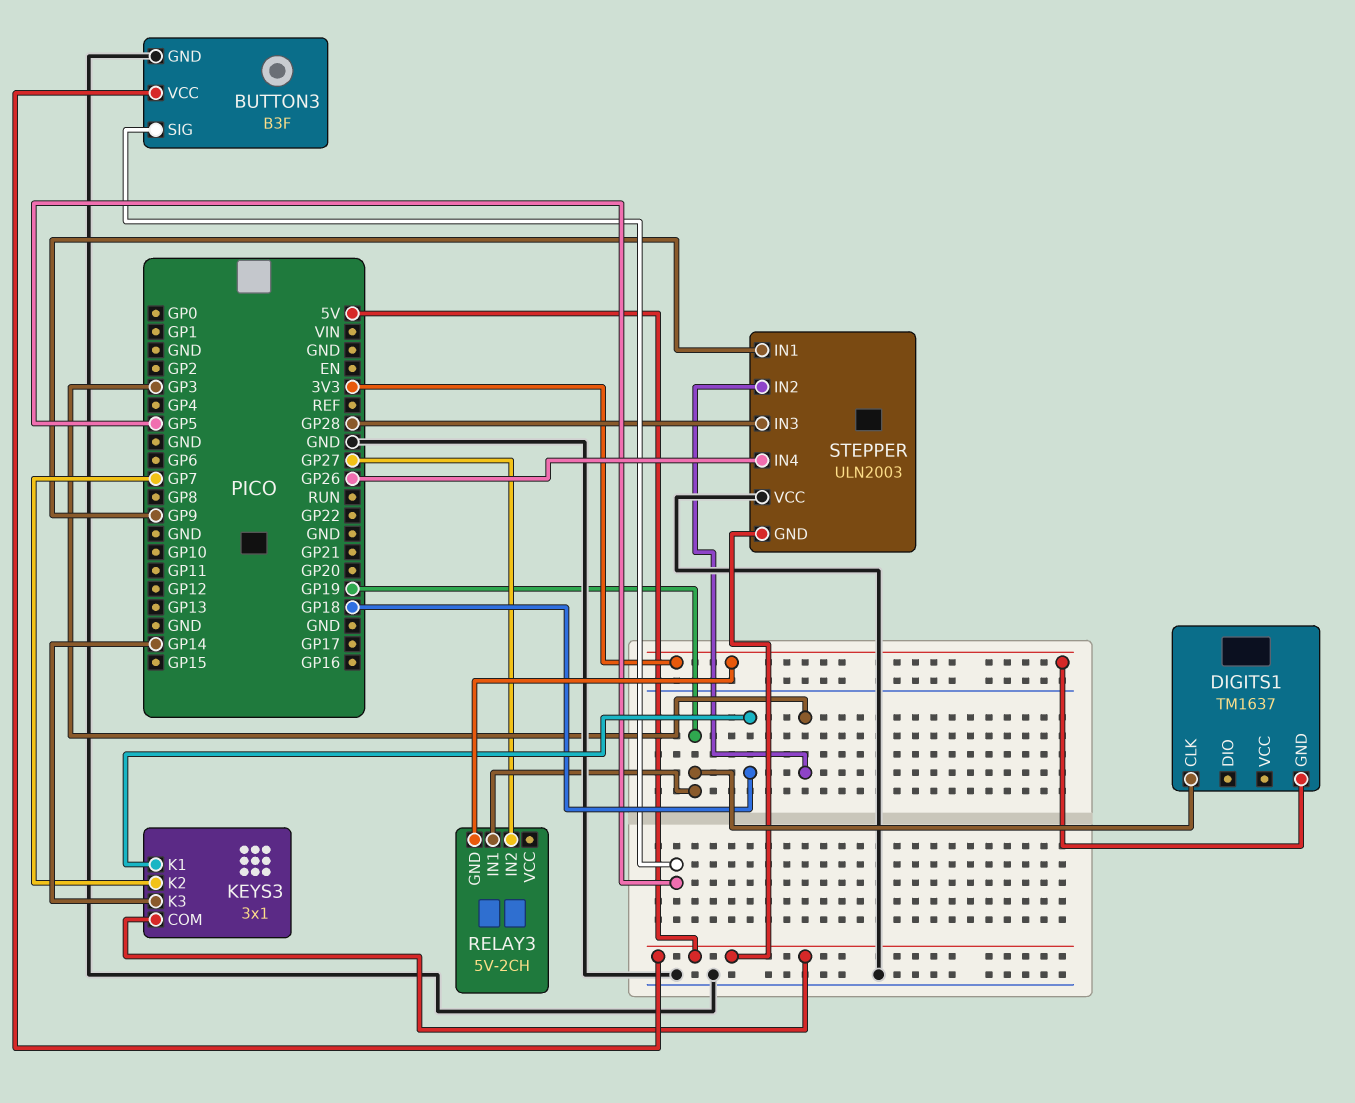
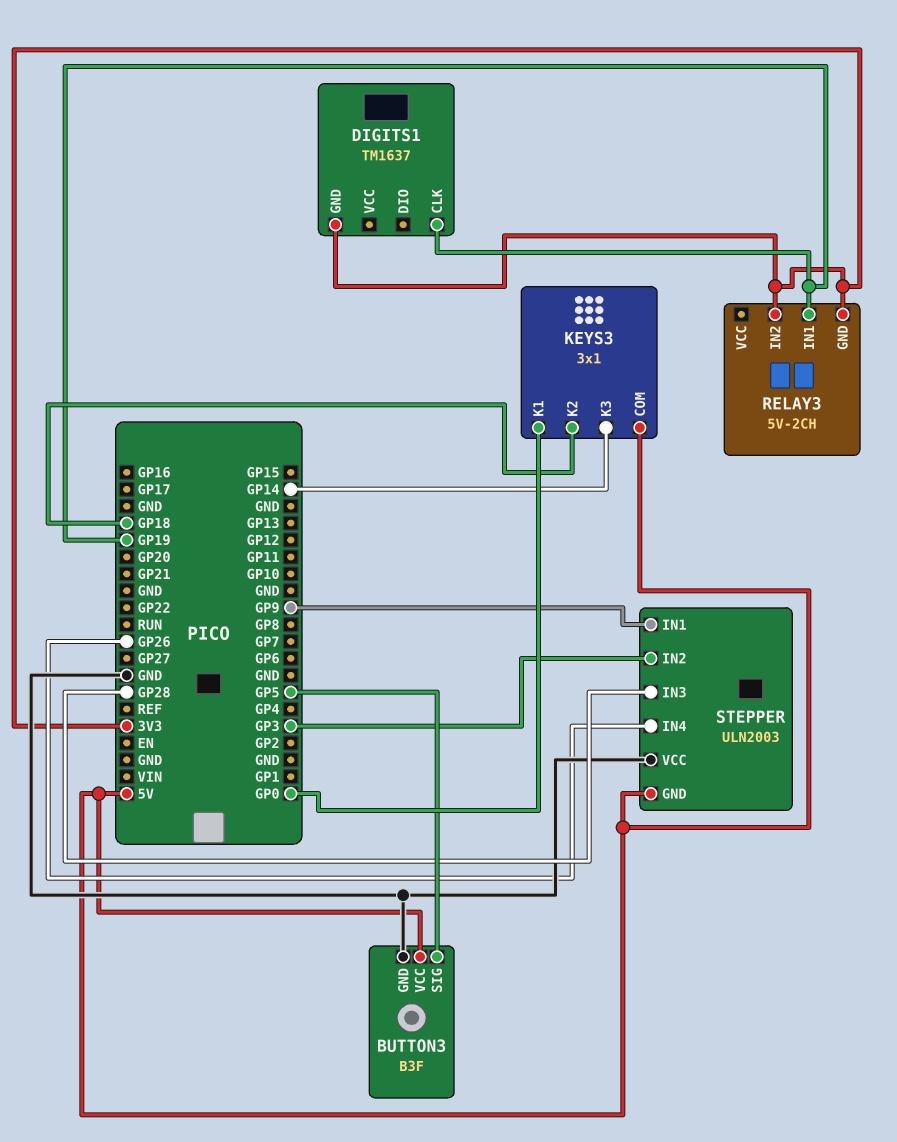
KEYS3 pin K1: GP18 -> GP0
KEYS3 pin K2: GP7 -> GP18
RELAY3 pin IN2: GP27 -> 3V3

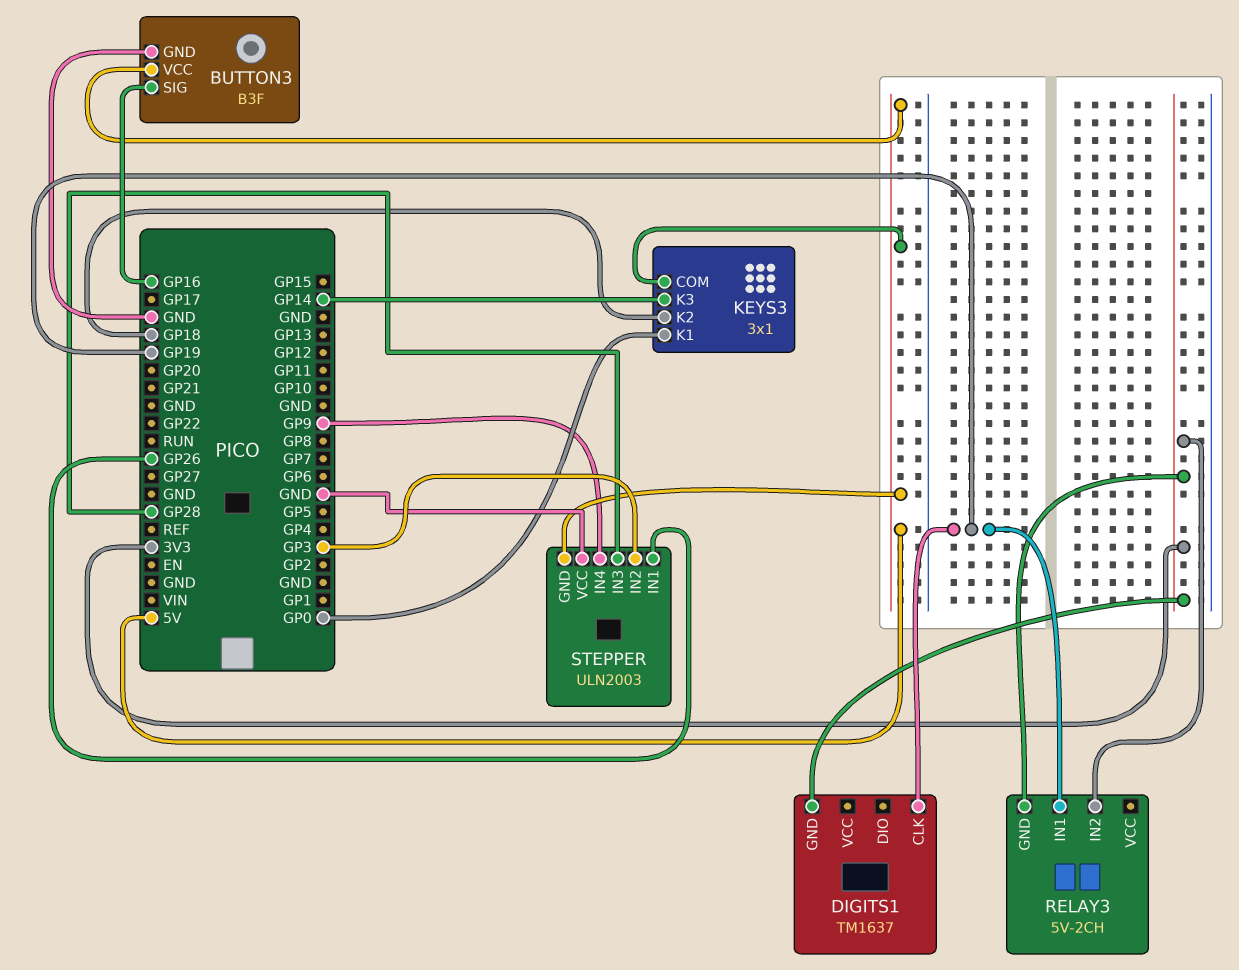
BUTTON3 pin SIG: GP5 -> GP16
STEPPER pin IN1: GP9 -> GP26
STEPPER pin IN4: GP26 -> GP9

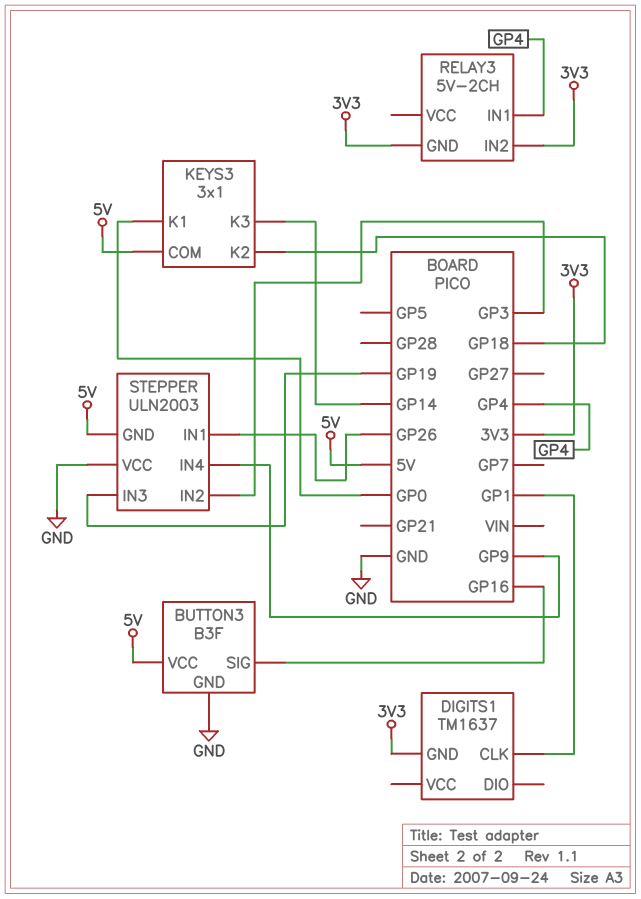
DIGITS1 pin CLK: GP19 -> GP1
RELAY3 pin IN1: GP19 -> GP4
STEPPER pin IN3: GP28 -> GP19

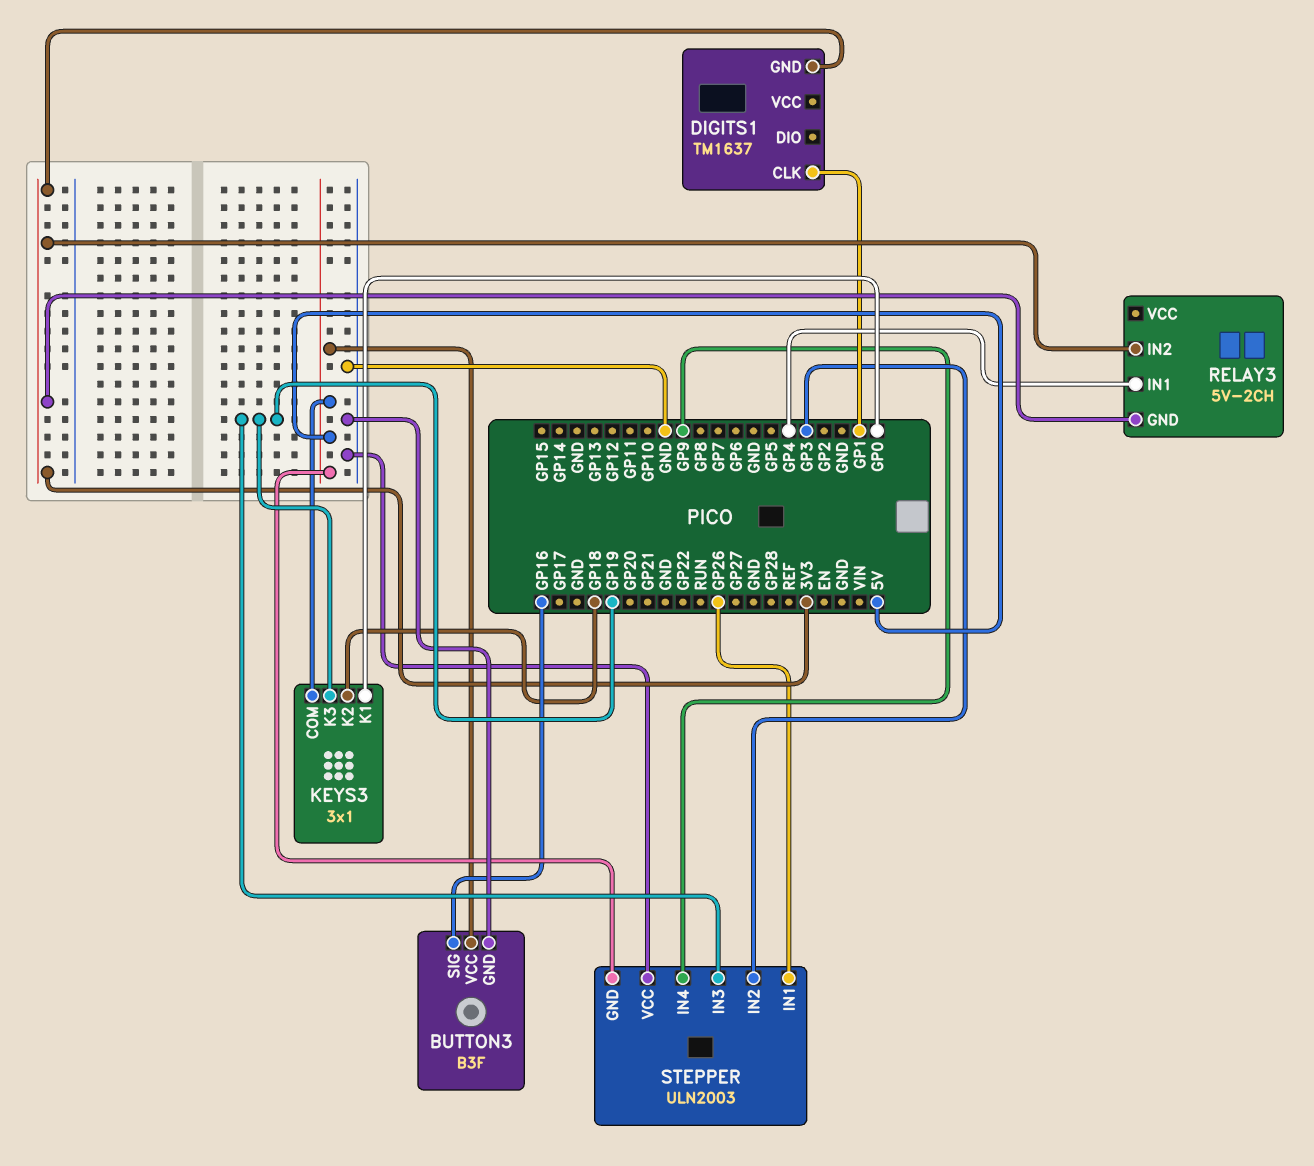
KEYS3 pin K3: GP14 -> GP19

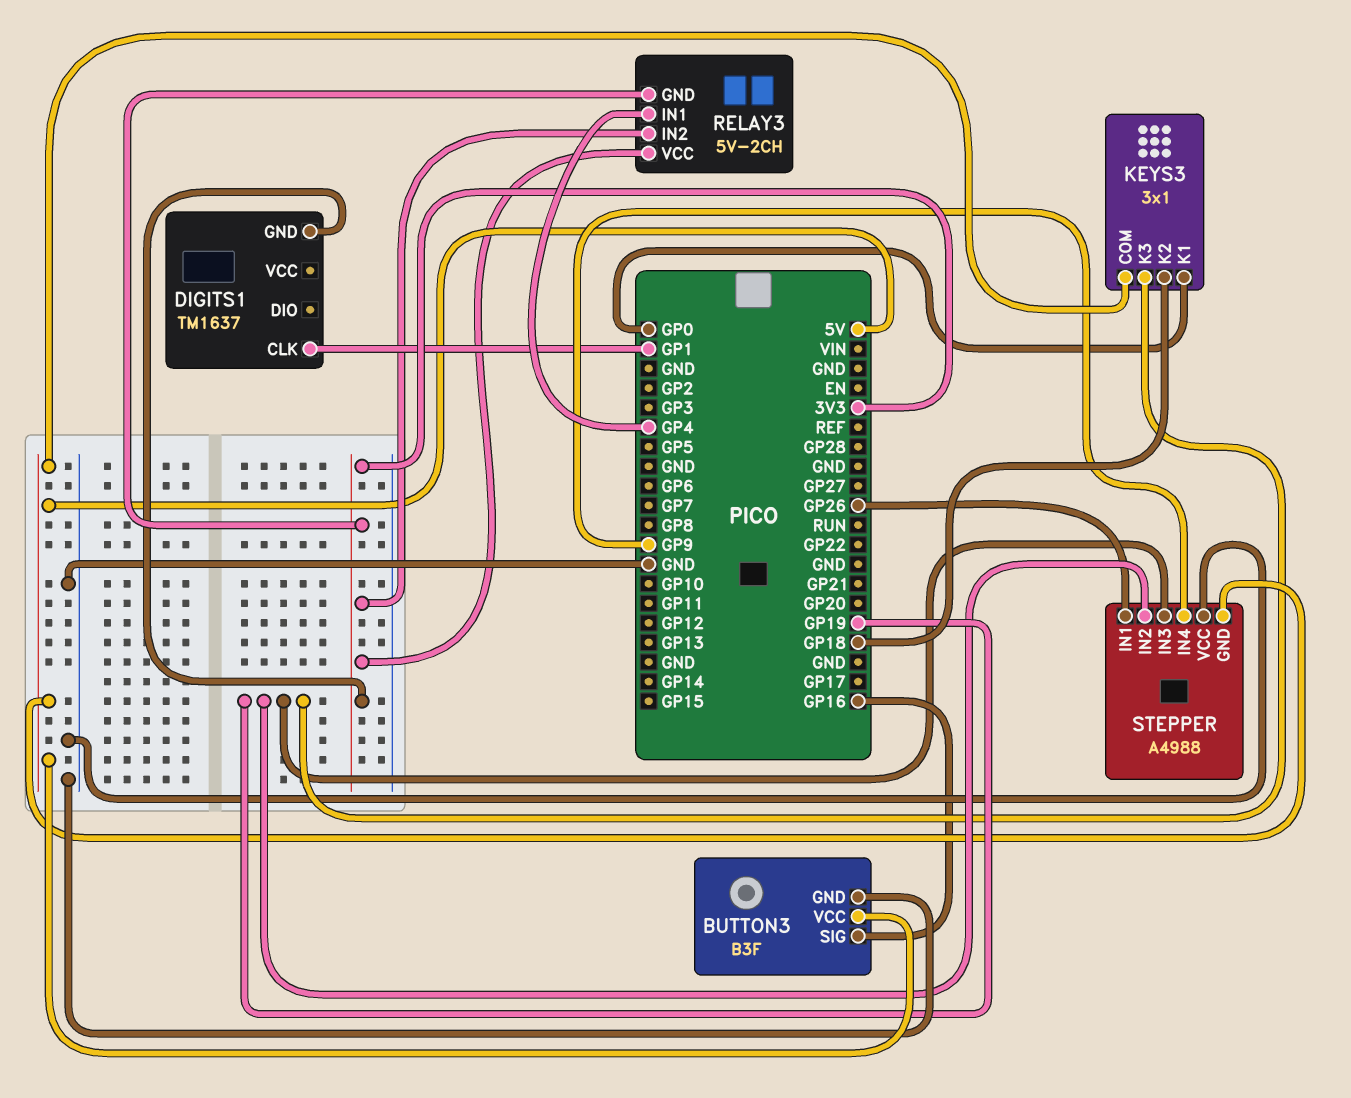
RELAY3 pin VCC: none -> 3V3
STEPPER: ULN2003 -> A4988
STEPPER pin IN2: GP3 -> GP19

